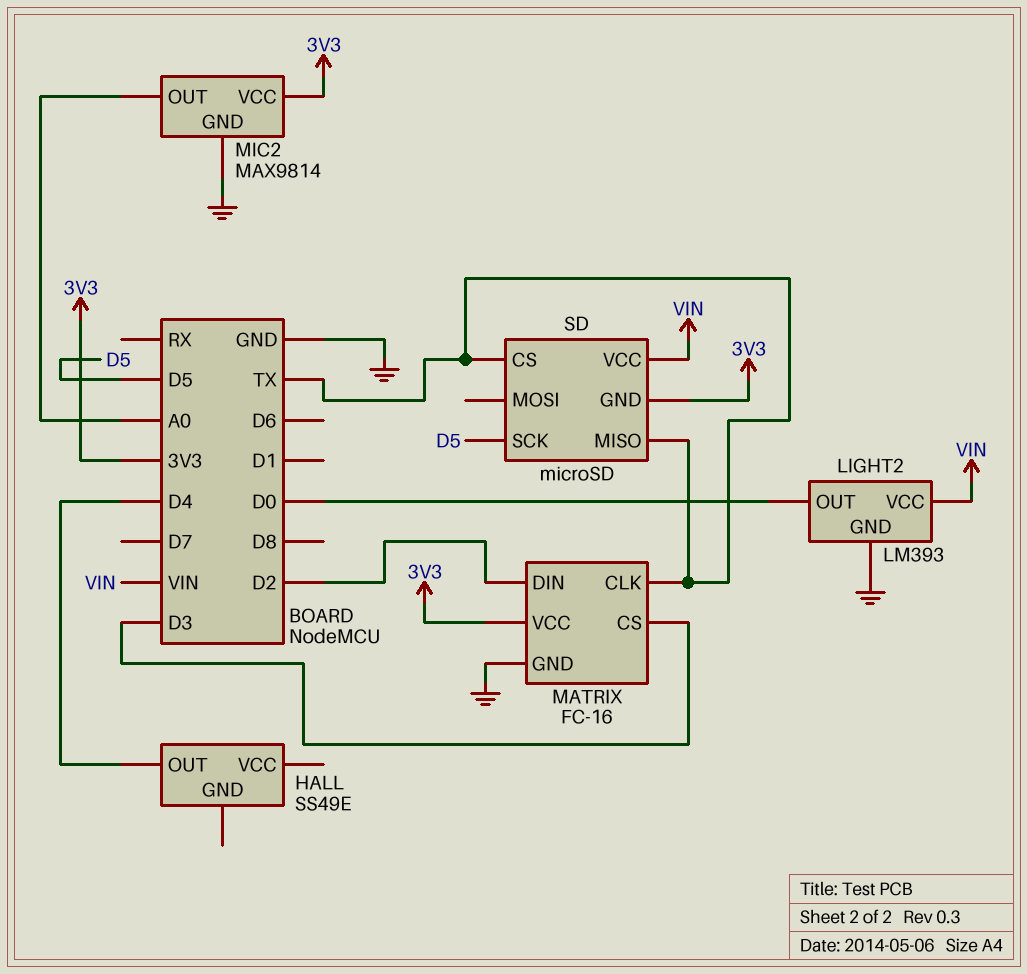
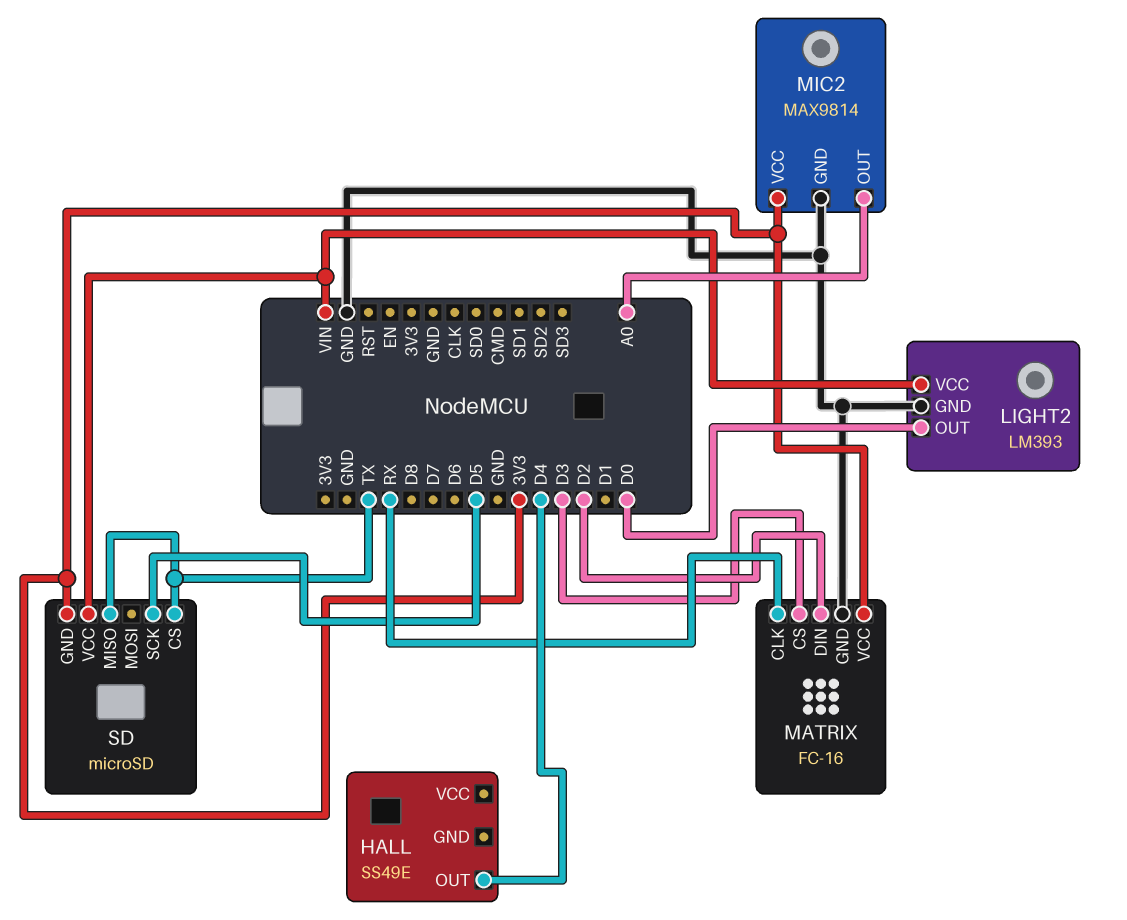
MATRIX pin CLK: TX -> RX

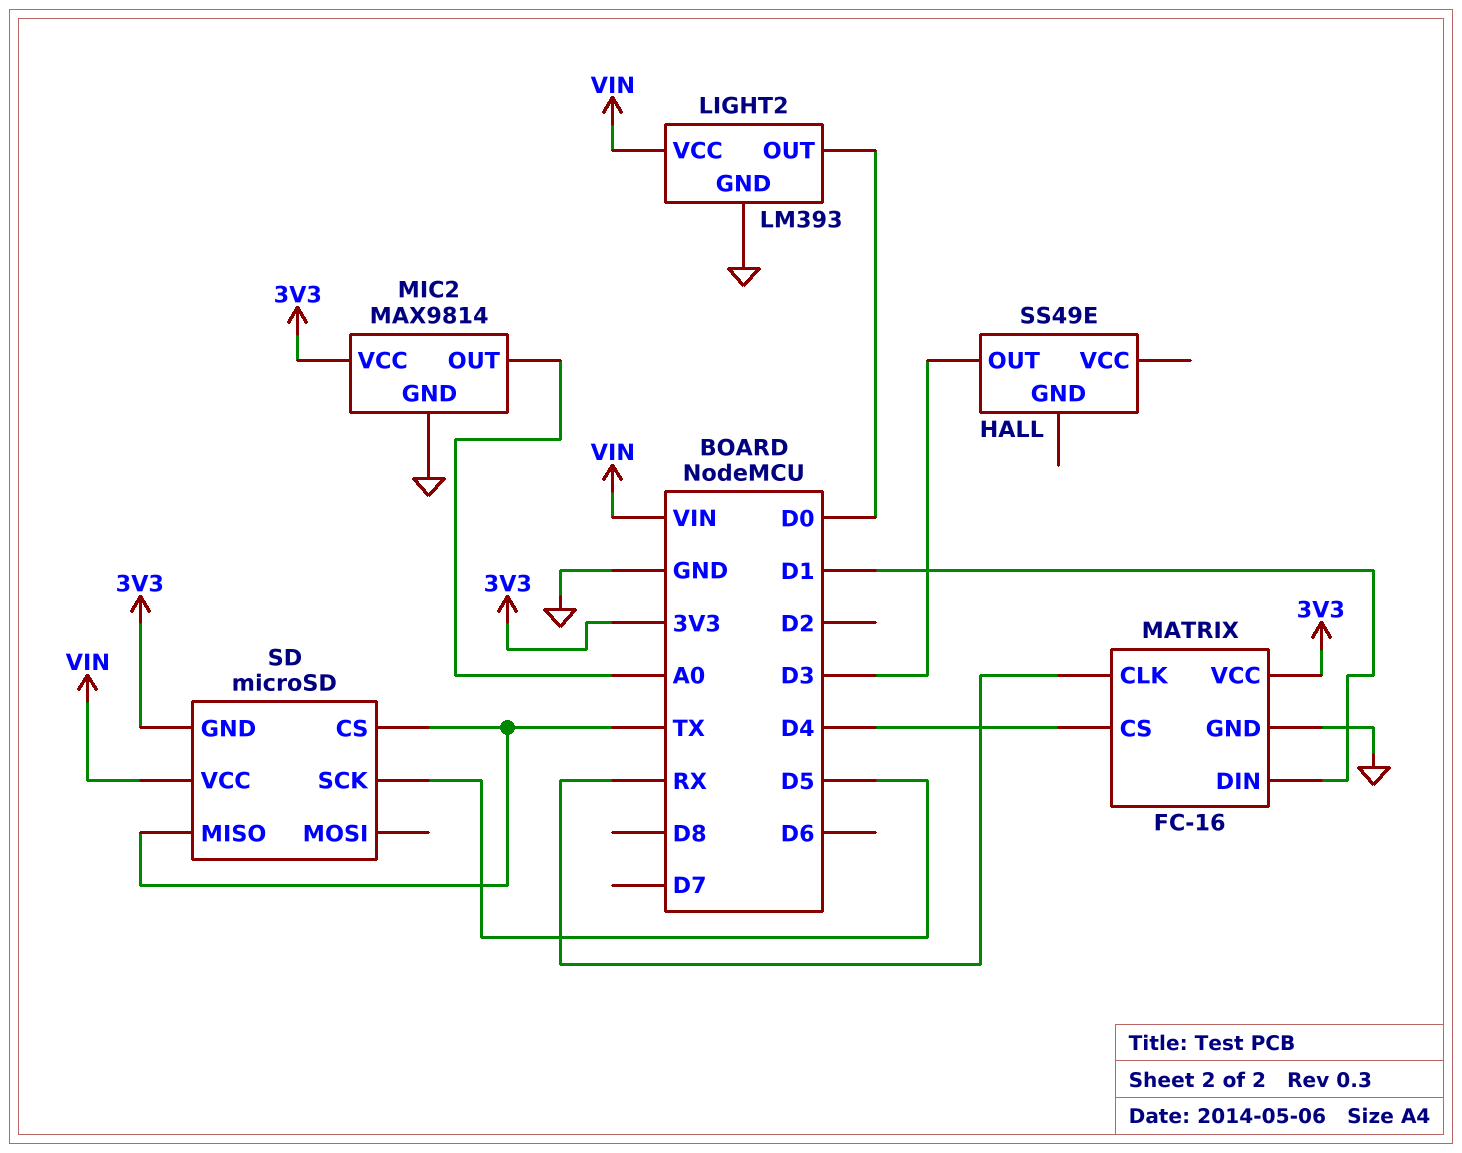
HALL pin OUT: D4 -> D3
MATRIX pin CS: D3 -> D4
MATRIX pin DIN: D2 -> D1

